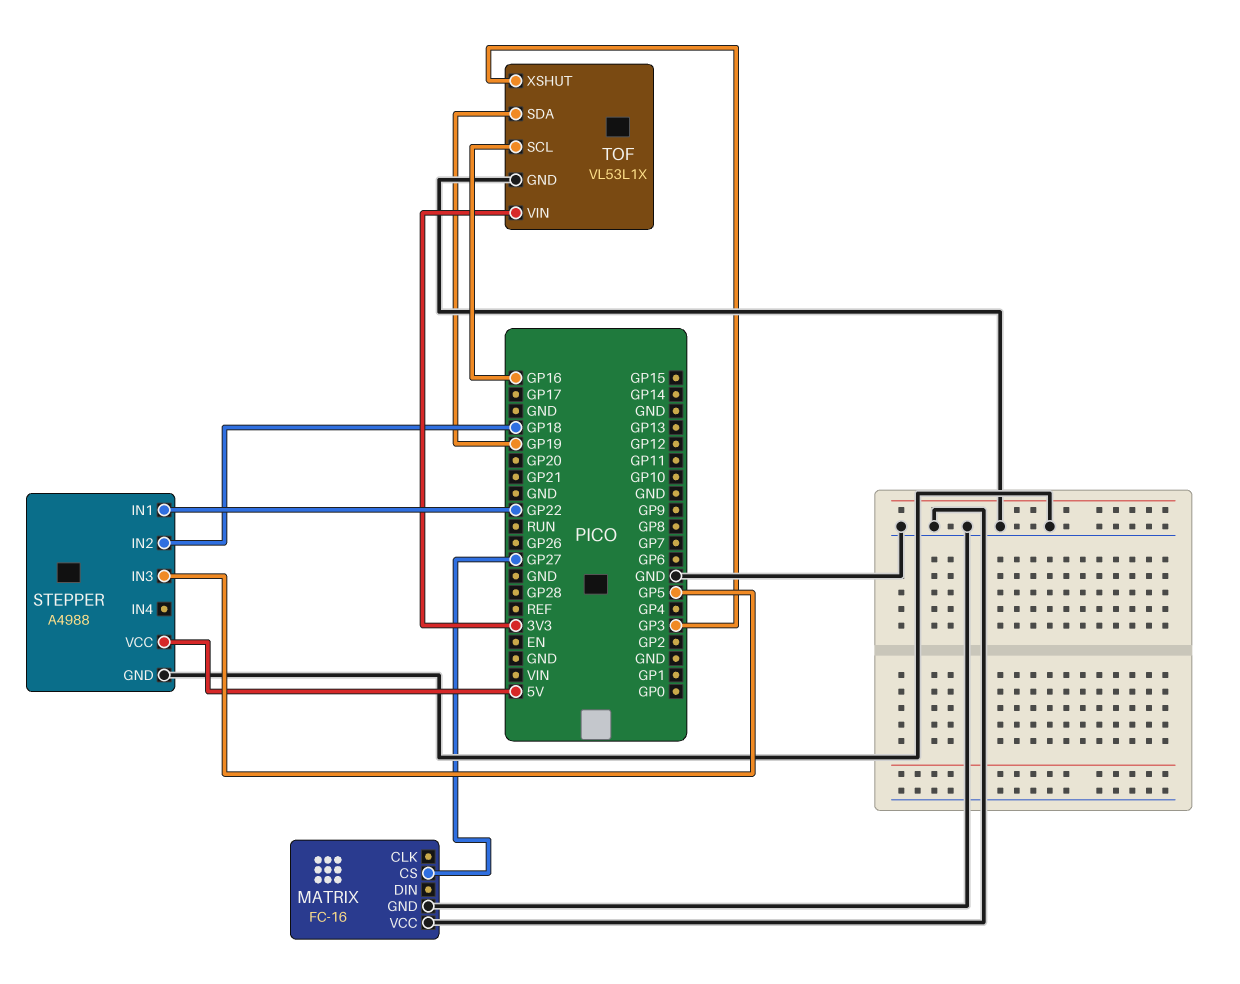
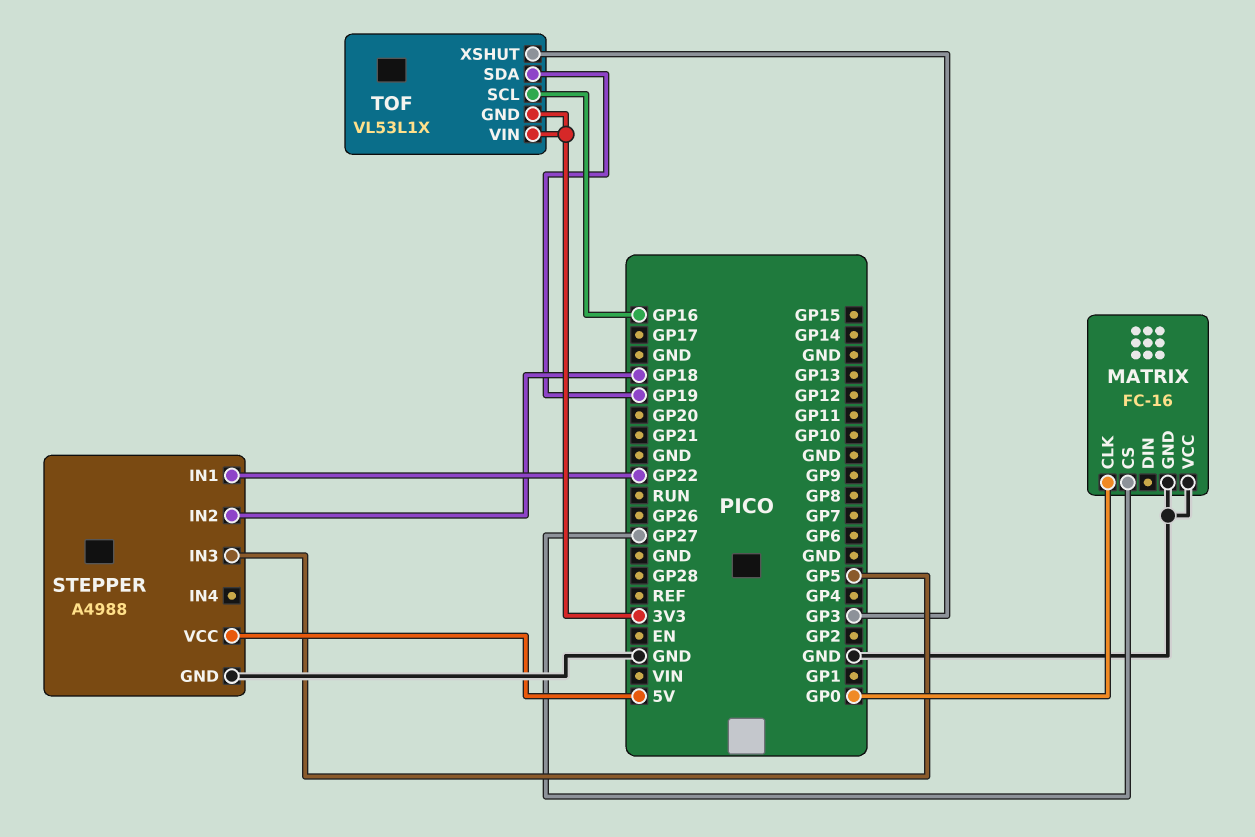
MATRIX pin CLK: none -> GP0
TOF pin GND: GND -> 3V3

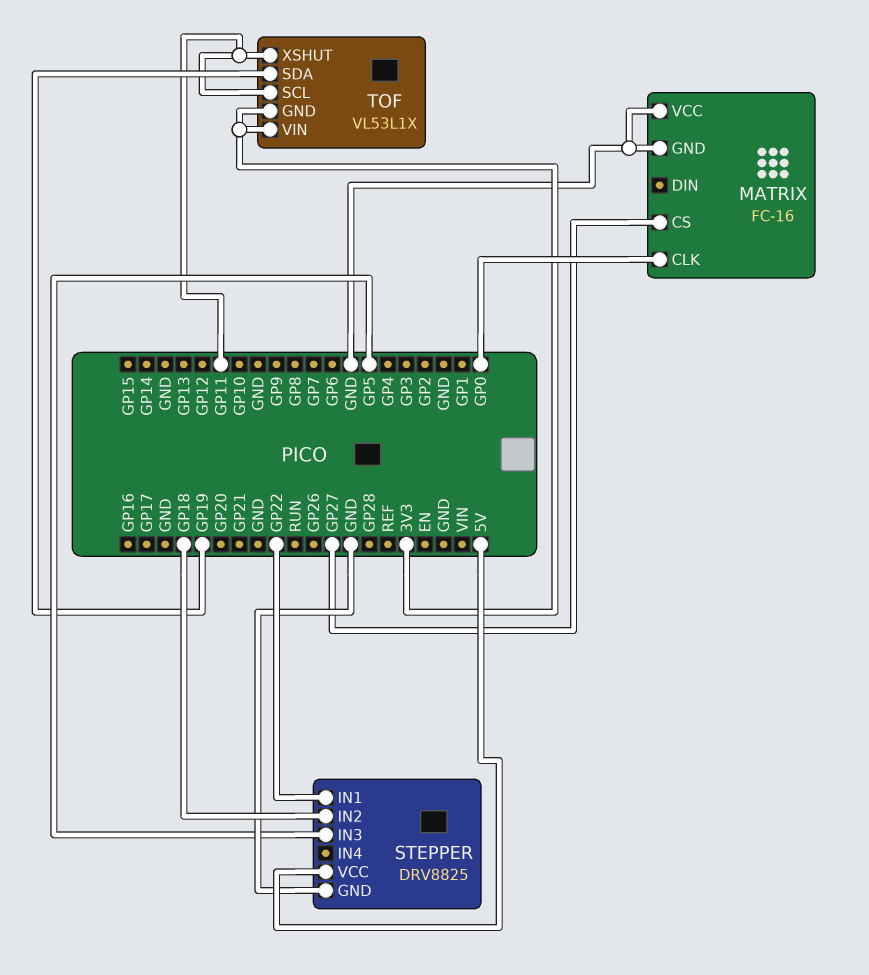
STEPPER: A4988 -> DRV8825
TOF pin SCL: GP16 -> GP11
TOF pin XSHUT: GP3 -> GP11

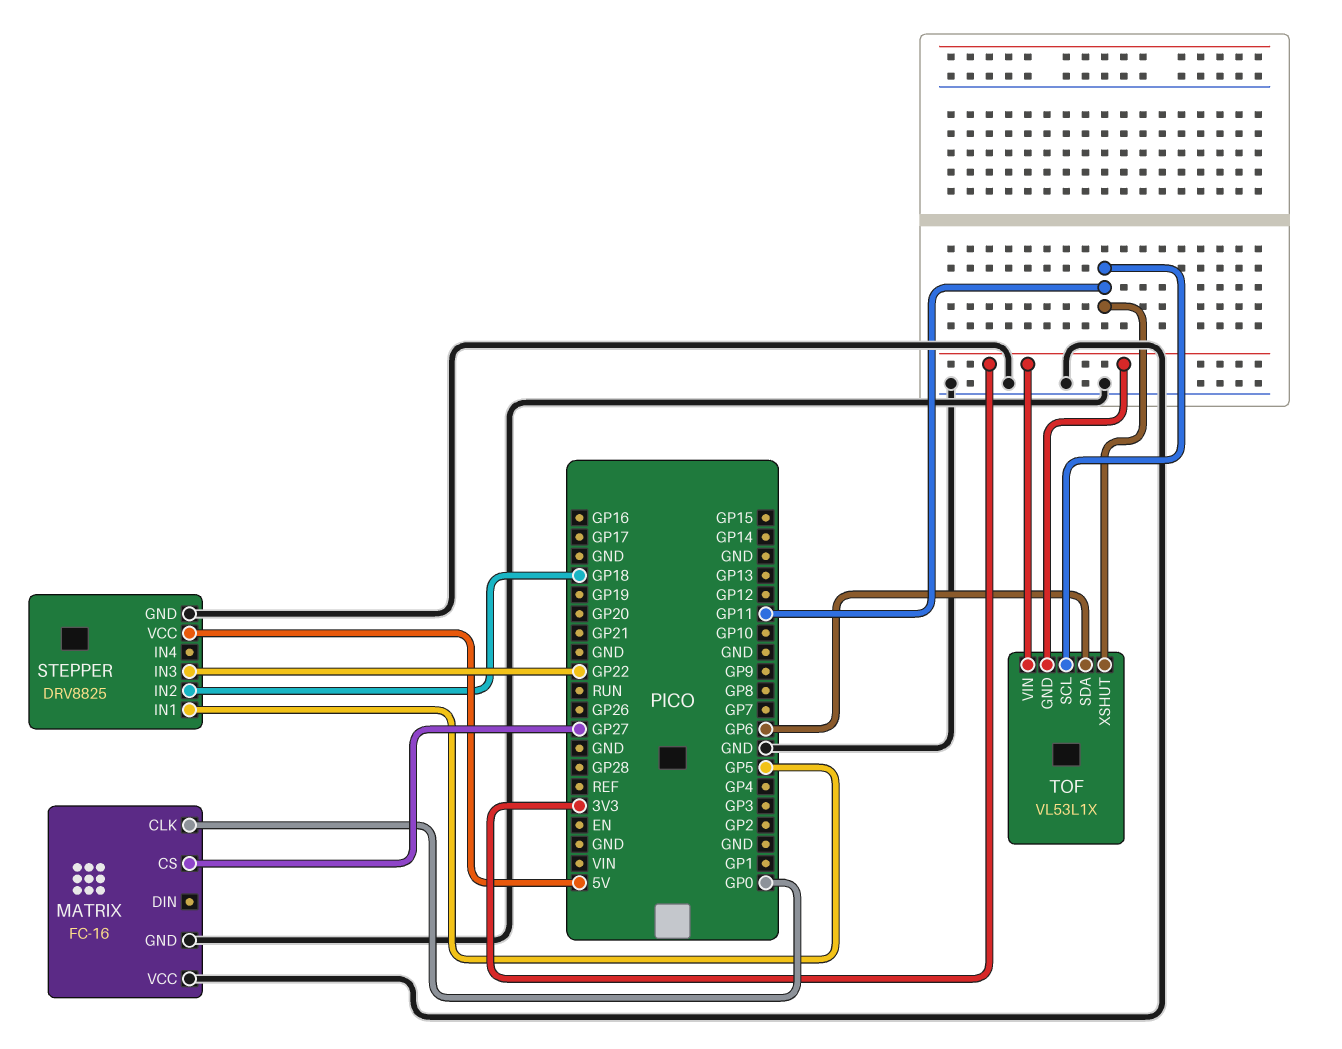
STEPPER pin IN1: GP22 -> GP5
STEPPER pin IN3: GP5 -> GP22
TOF pin SDA: GP19 -> GP6

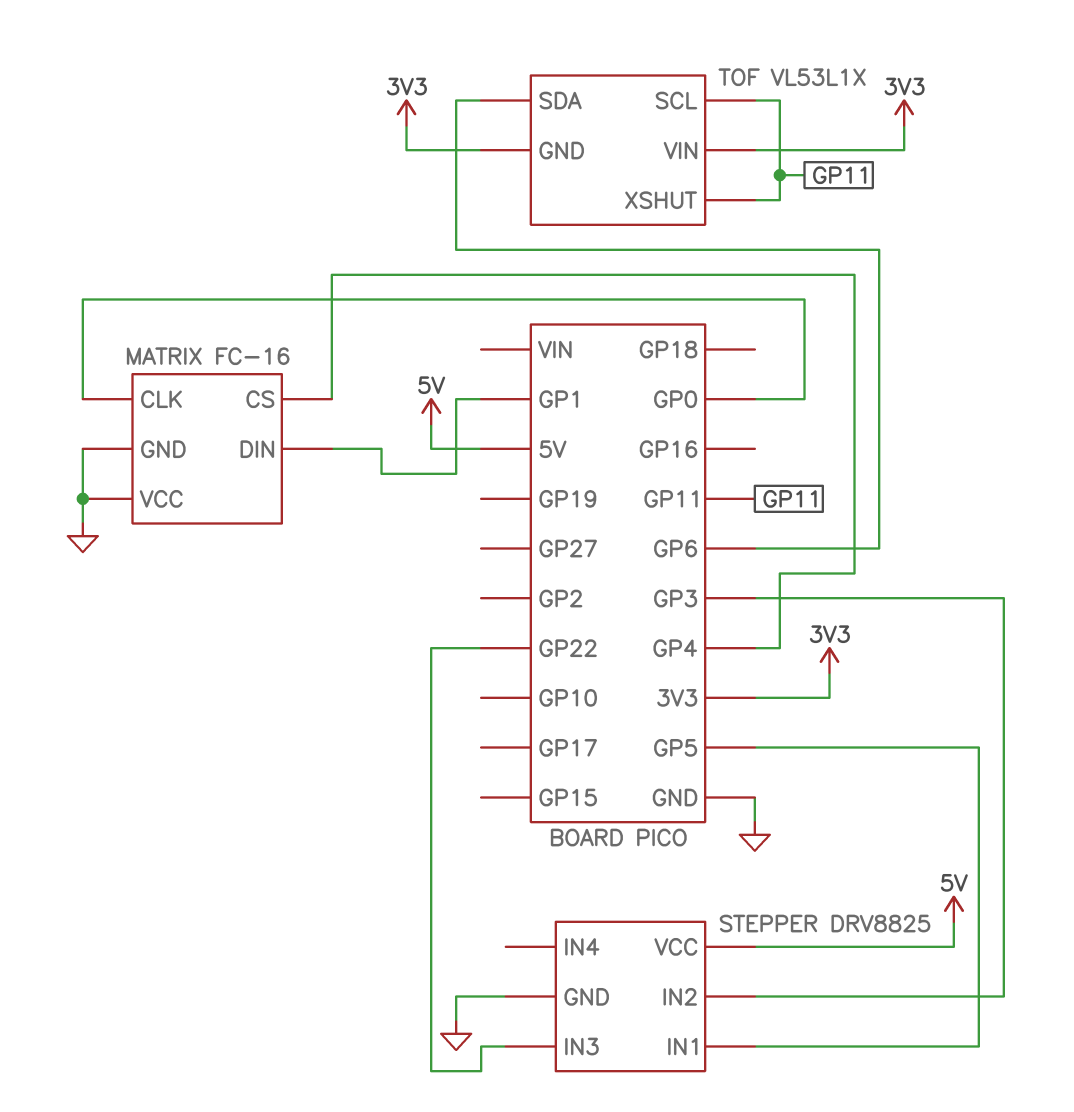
MATRIX pin CS: GP27 -> GP4
MATRIX pin DIN: none -> GP1
STEPPER pin IN2: GP18 -> GP3

